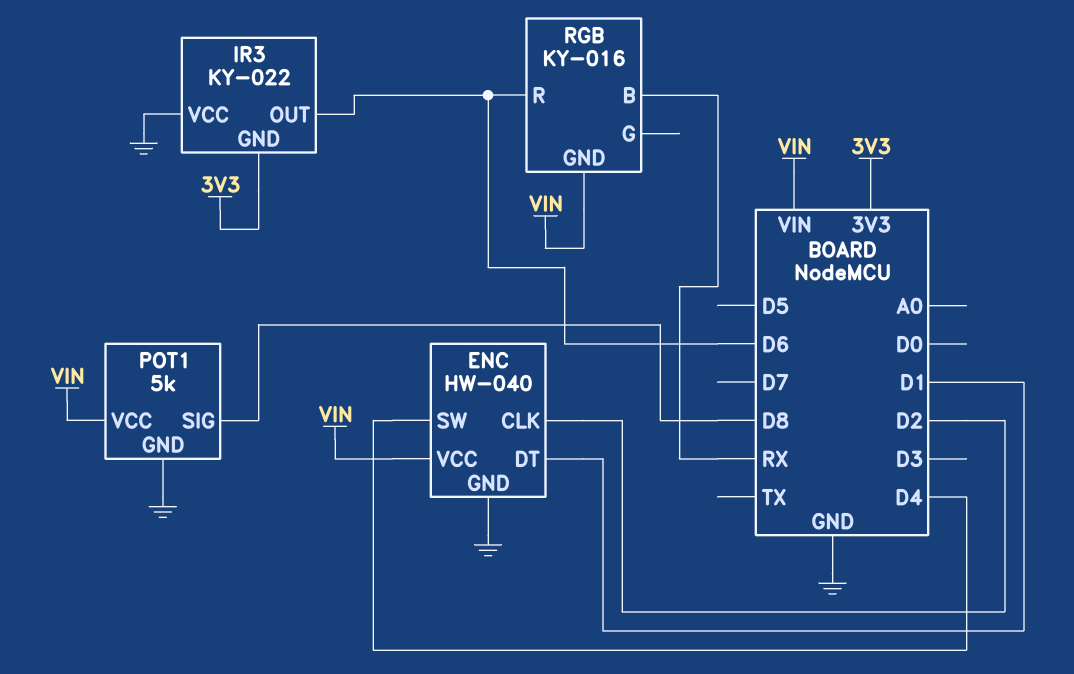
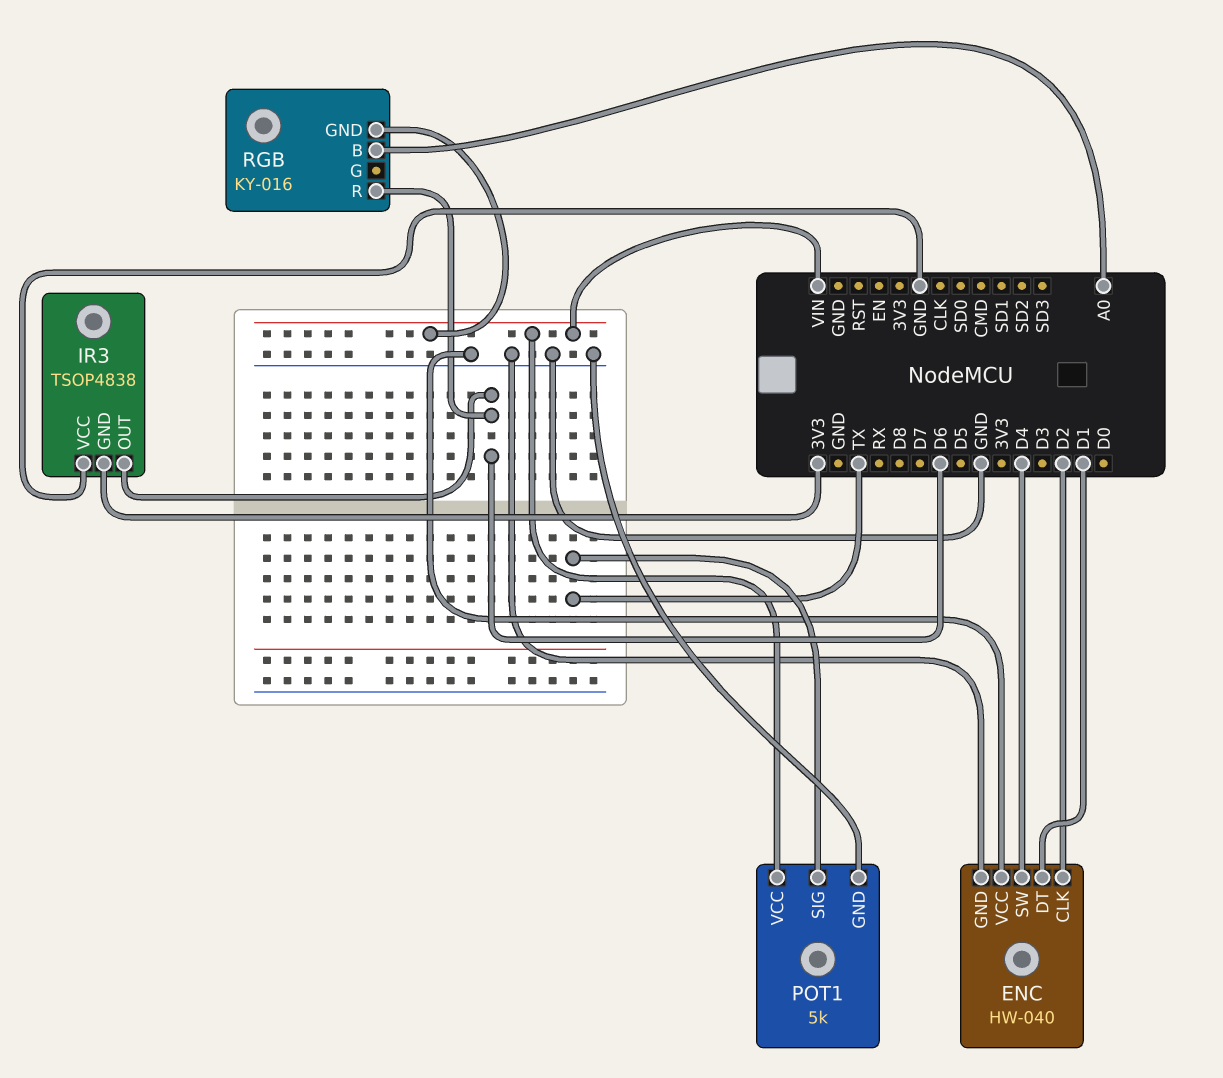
ENC pin VCC: VIN -> GND
IR3: KY-022 -> TSOP4838
POT1 pin SIG: D8 -> TX
RGB pin B: RX -> A0

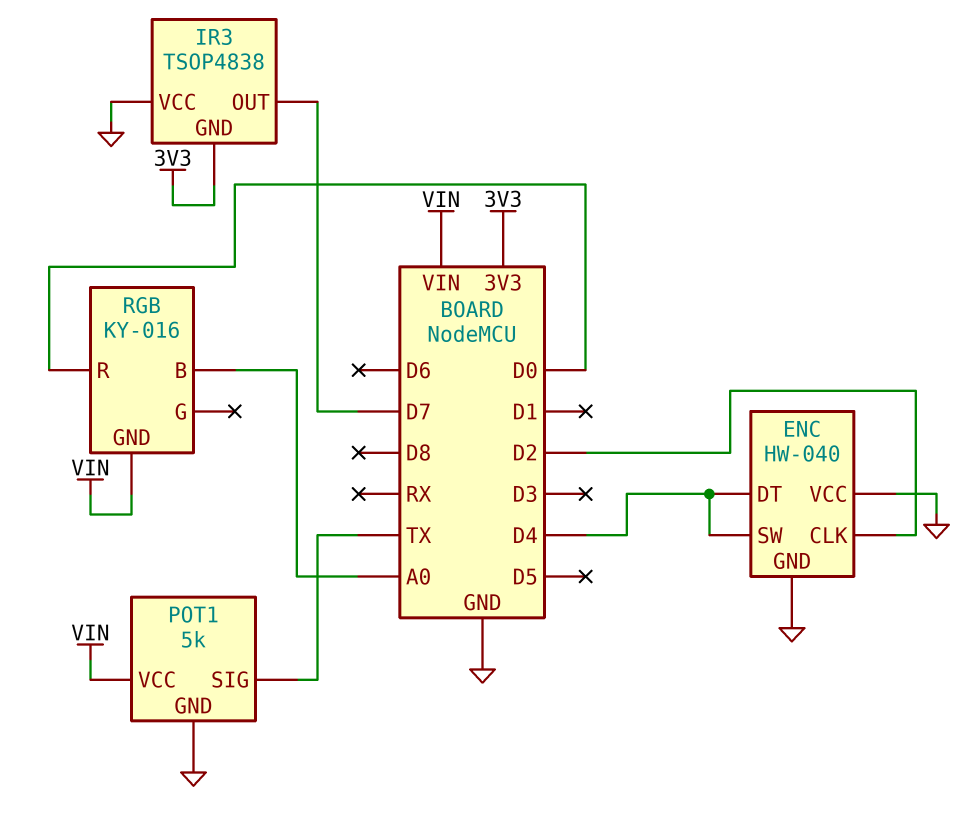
ENC pin DT: D1 -> D4
IR3 pin OUT: D6 -> D7
RGB pin R: D6 -> D0

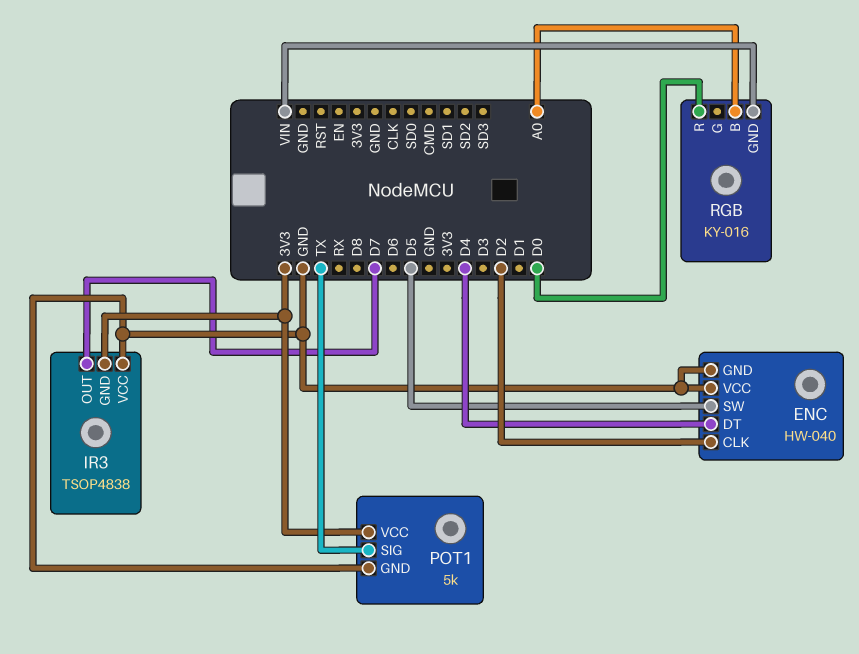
ENC pin SW: D4 -> D5
POT1 pin VCC: VIN -> 3V3

